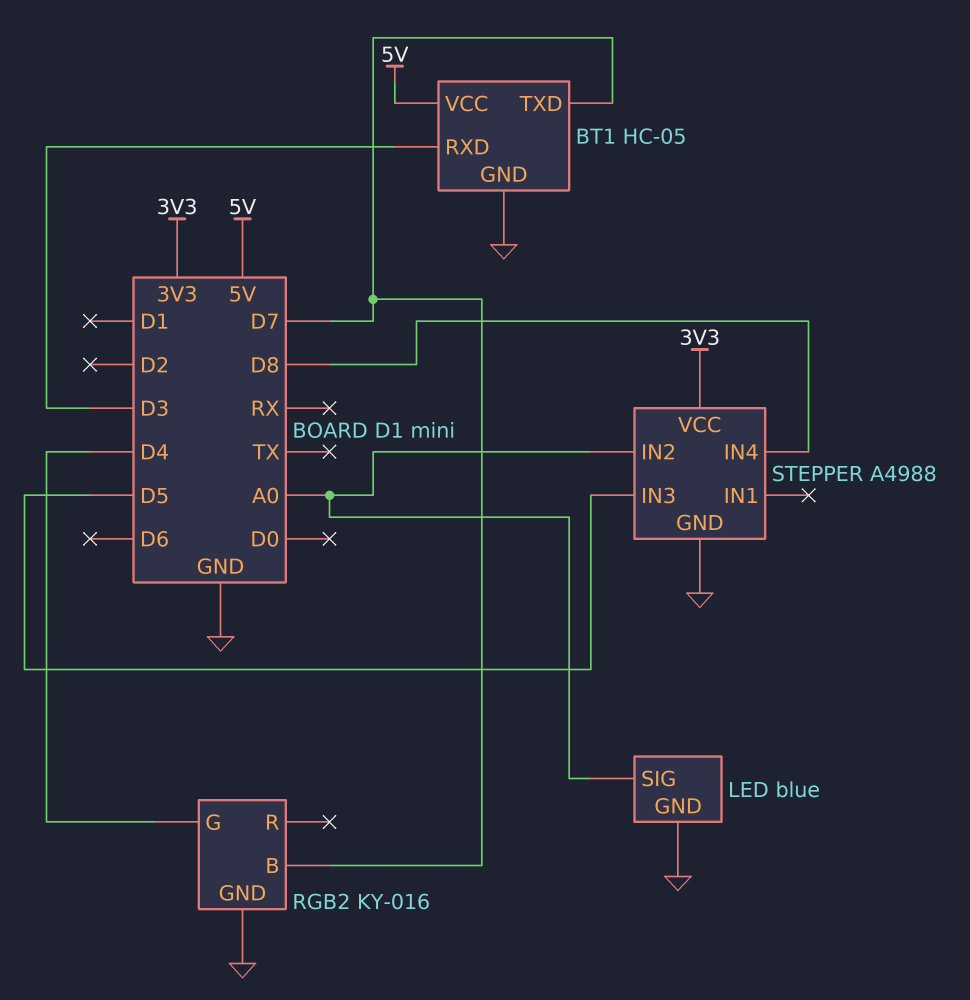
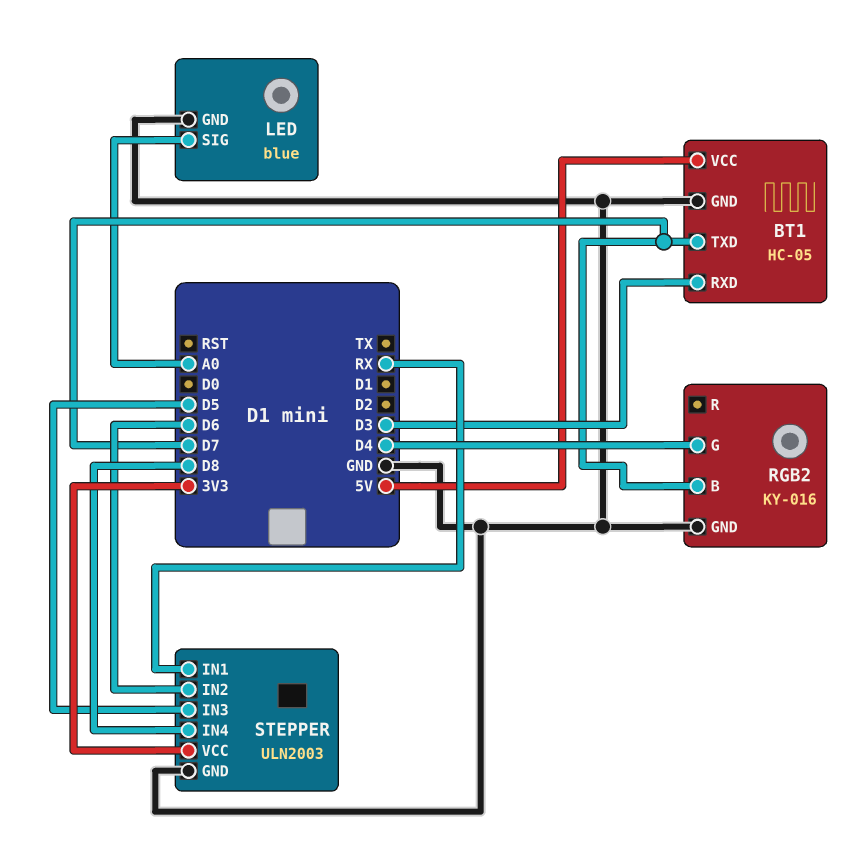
STEPPER: A4988 -> ULN2003
STEPPER pin IN1: none -> RX
STEPPER pin IN2: A0 -> D6

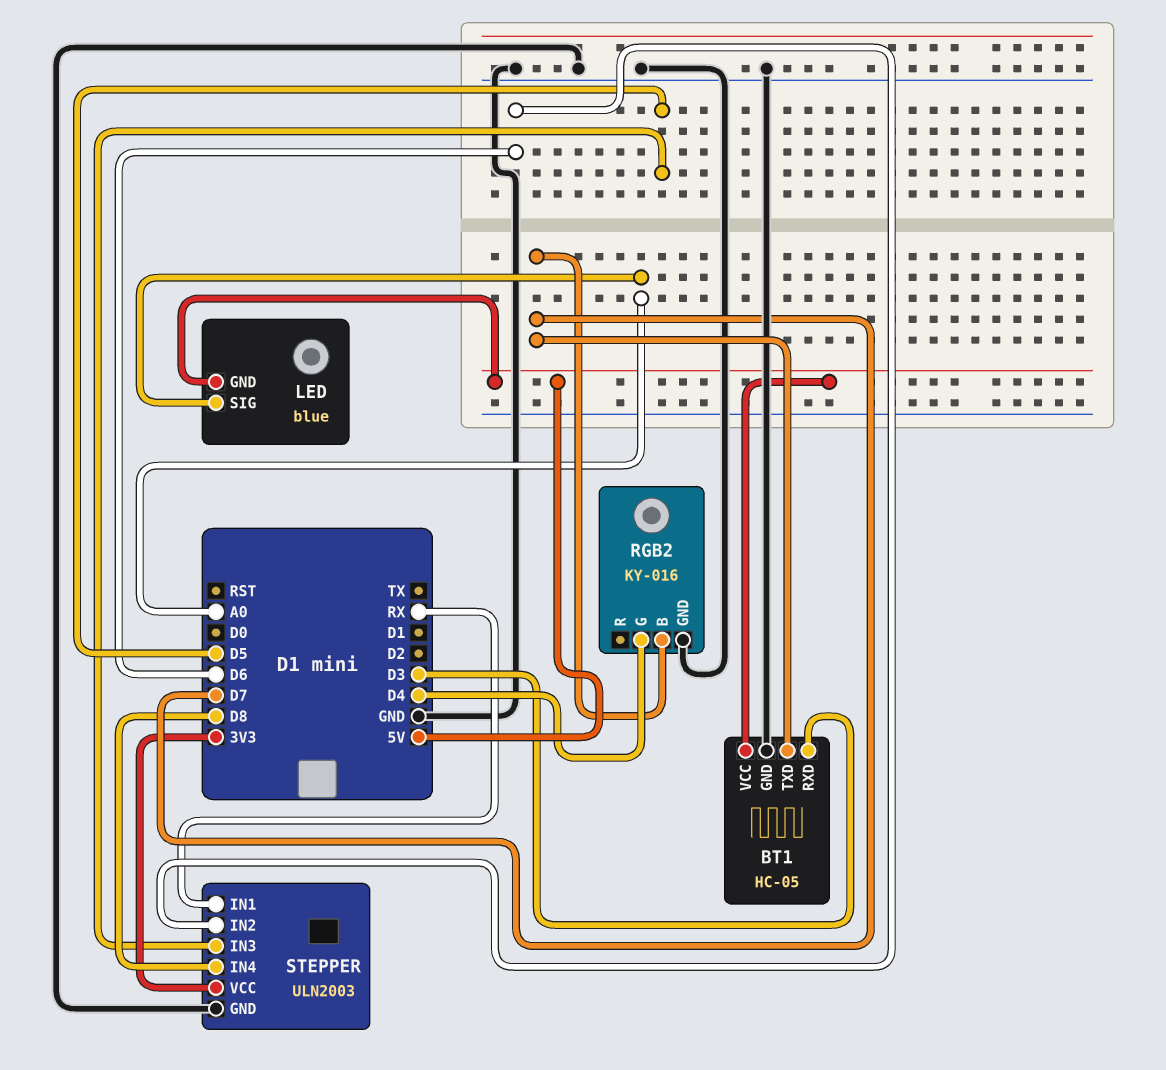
LED pin GND: GND -> 5V

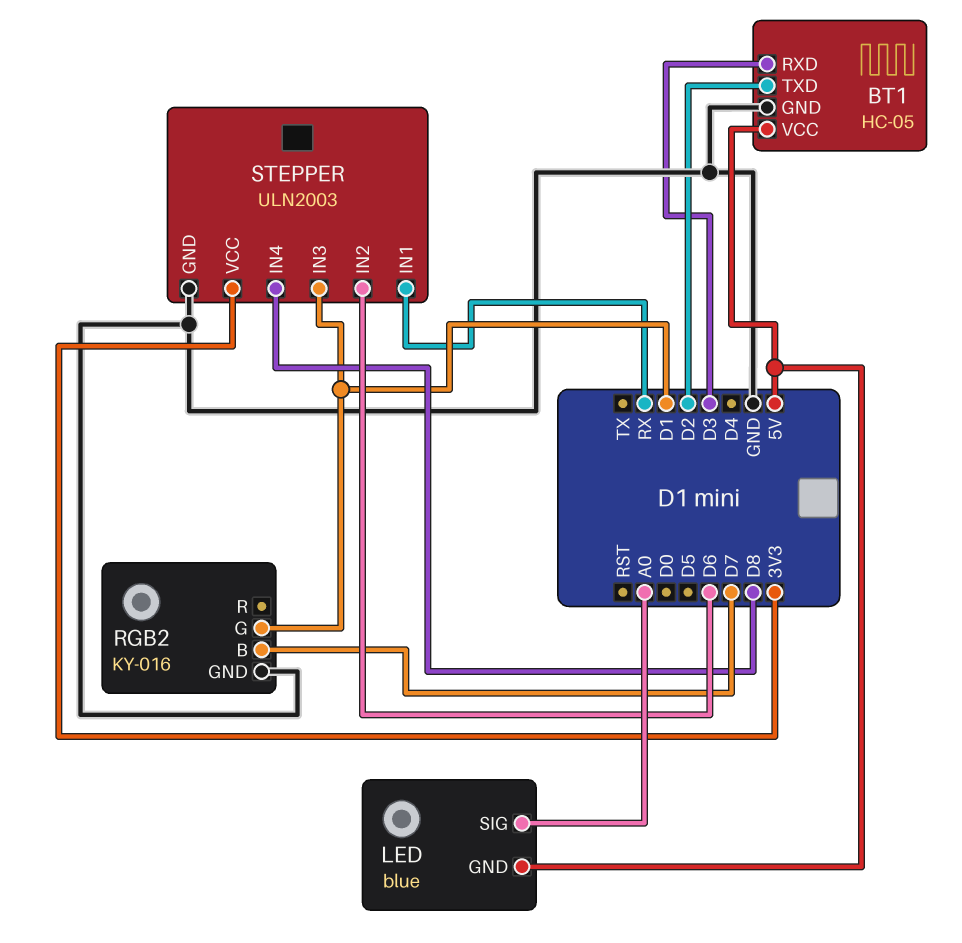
BT1 pin TXD: D7 -> D2
RGB2 pin G: D4 -> D1
STEPPER pin IN3: D5 -> D1

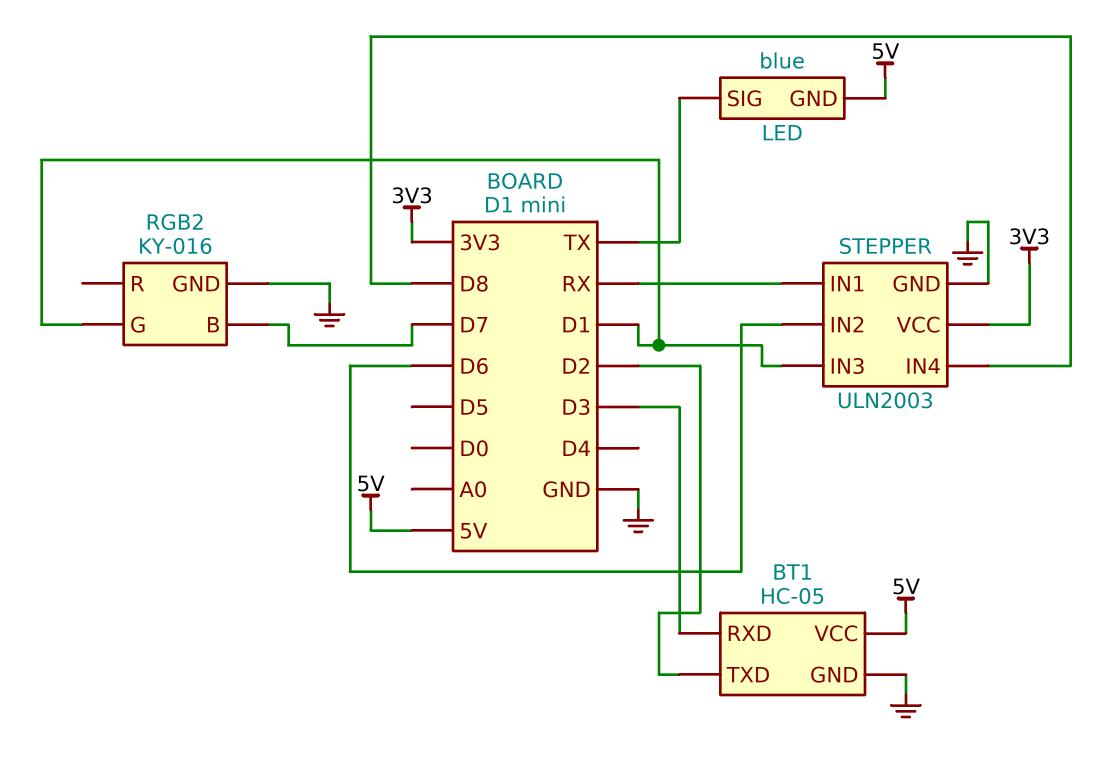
LED pin SIG: A0 -> TX

